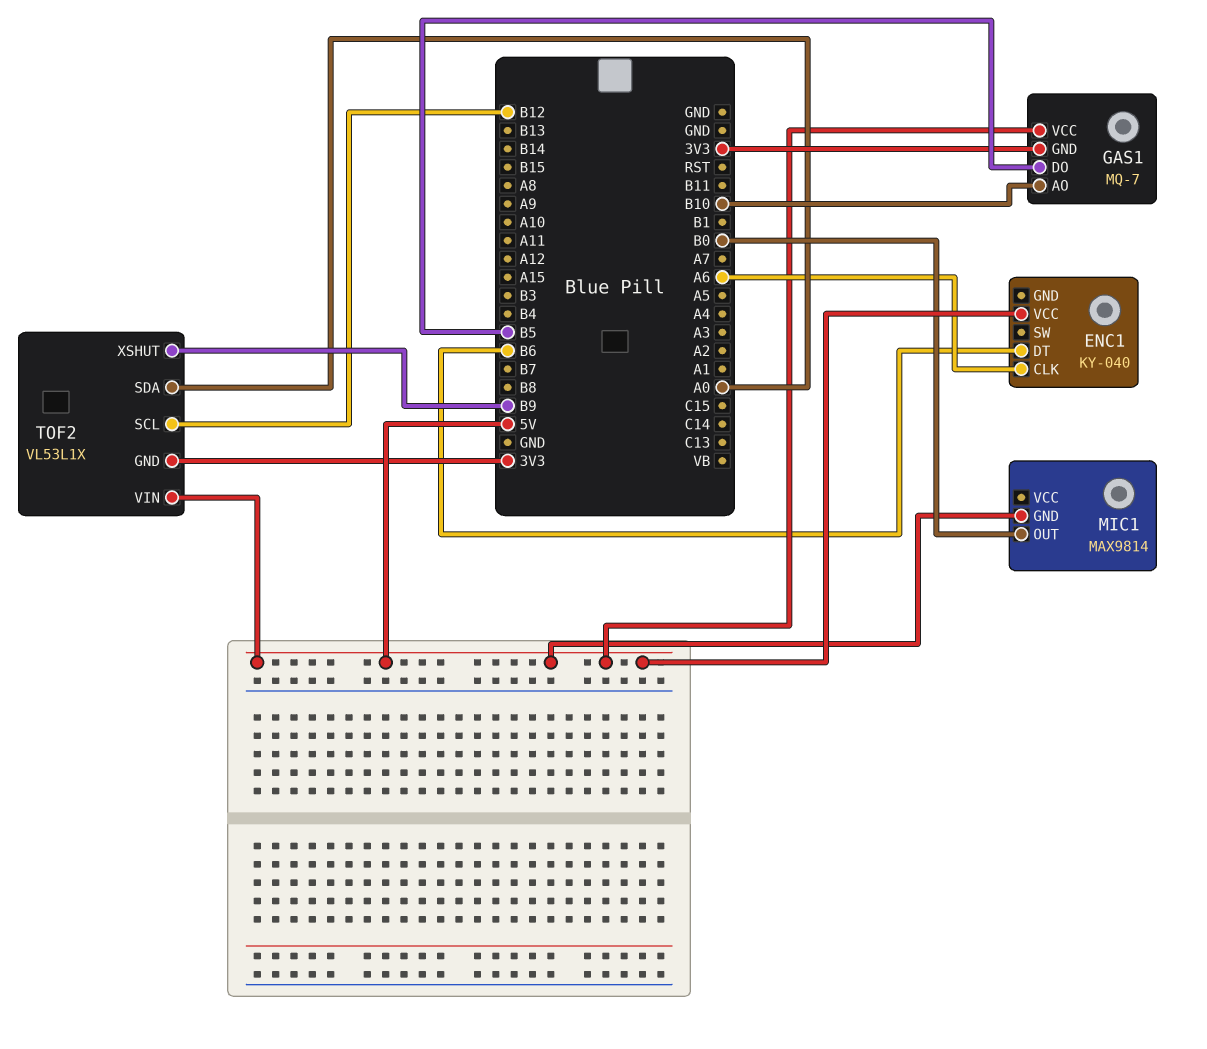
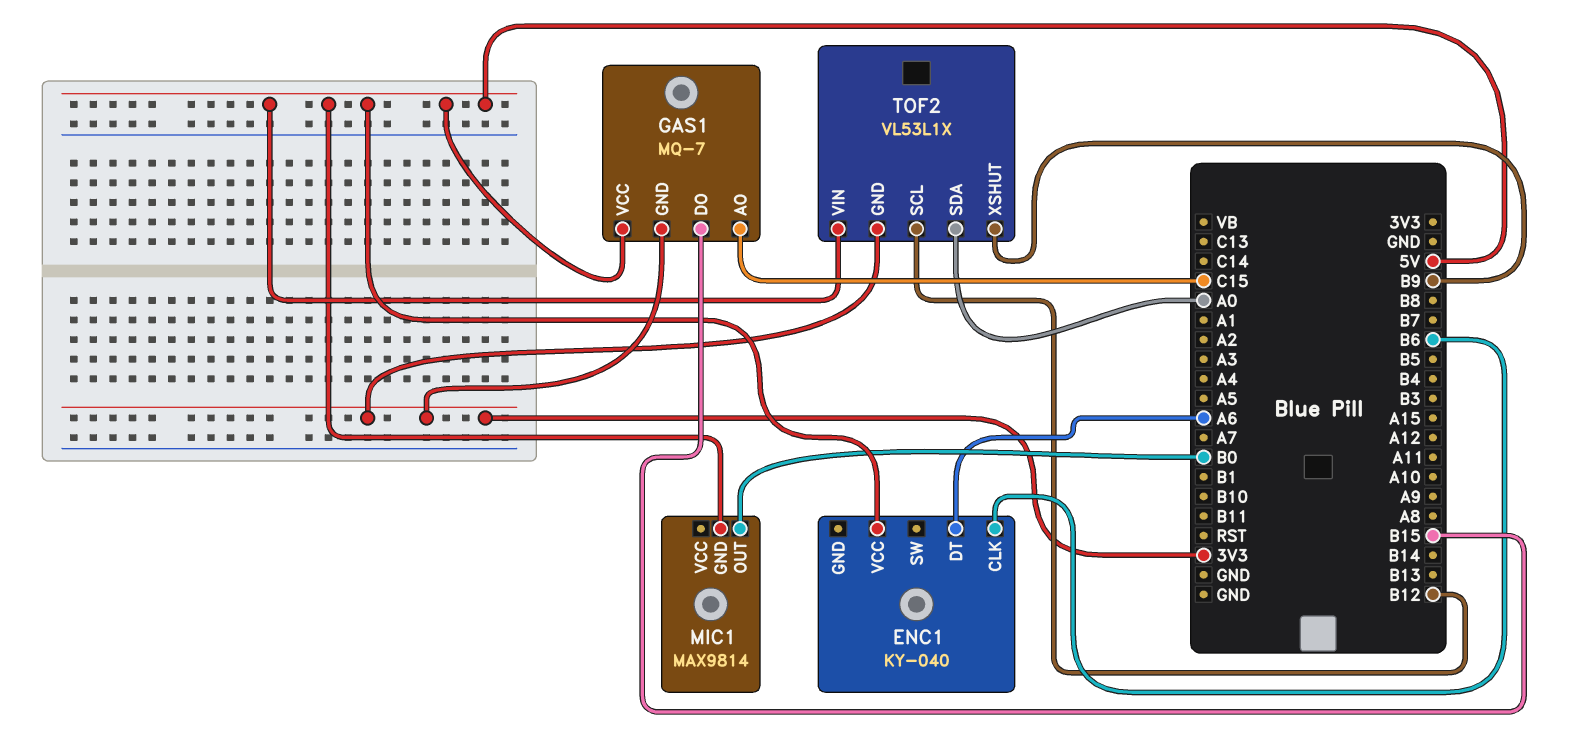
ENC1 pin CLK: A6 -> B6
ENC1 pin DT: B6 -> A6
GAS1 pin AO: B10 -> C15
GAS1 pin DO: B5 -> B15

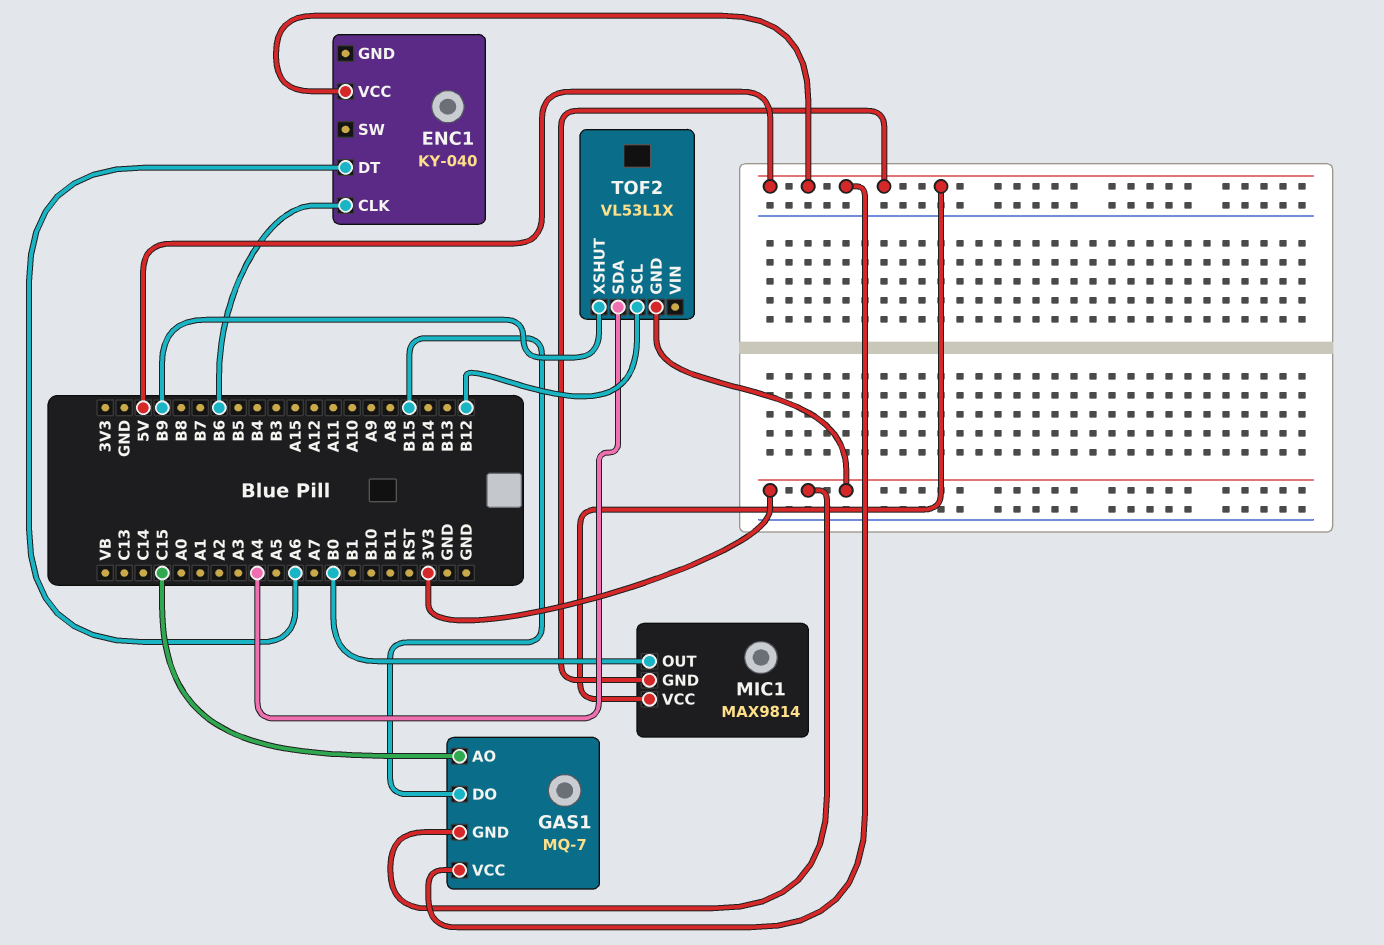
MIC1 pin VCC: none -> 5V
TOF2 pin SDA: A0 -> A4
TOF2 pin VIN: 5V -> none

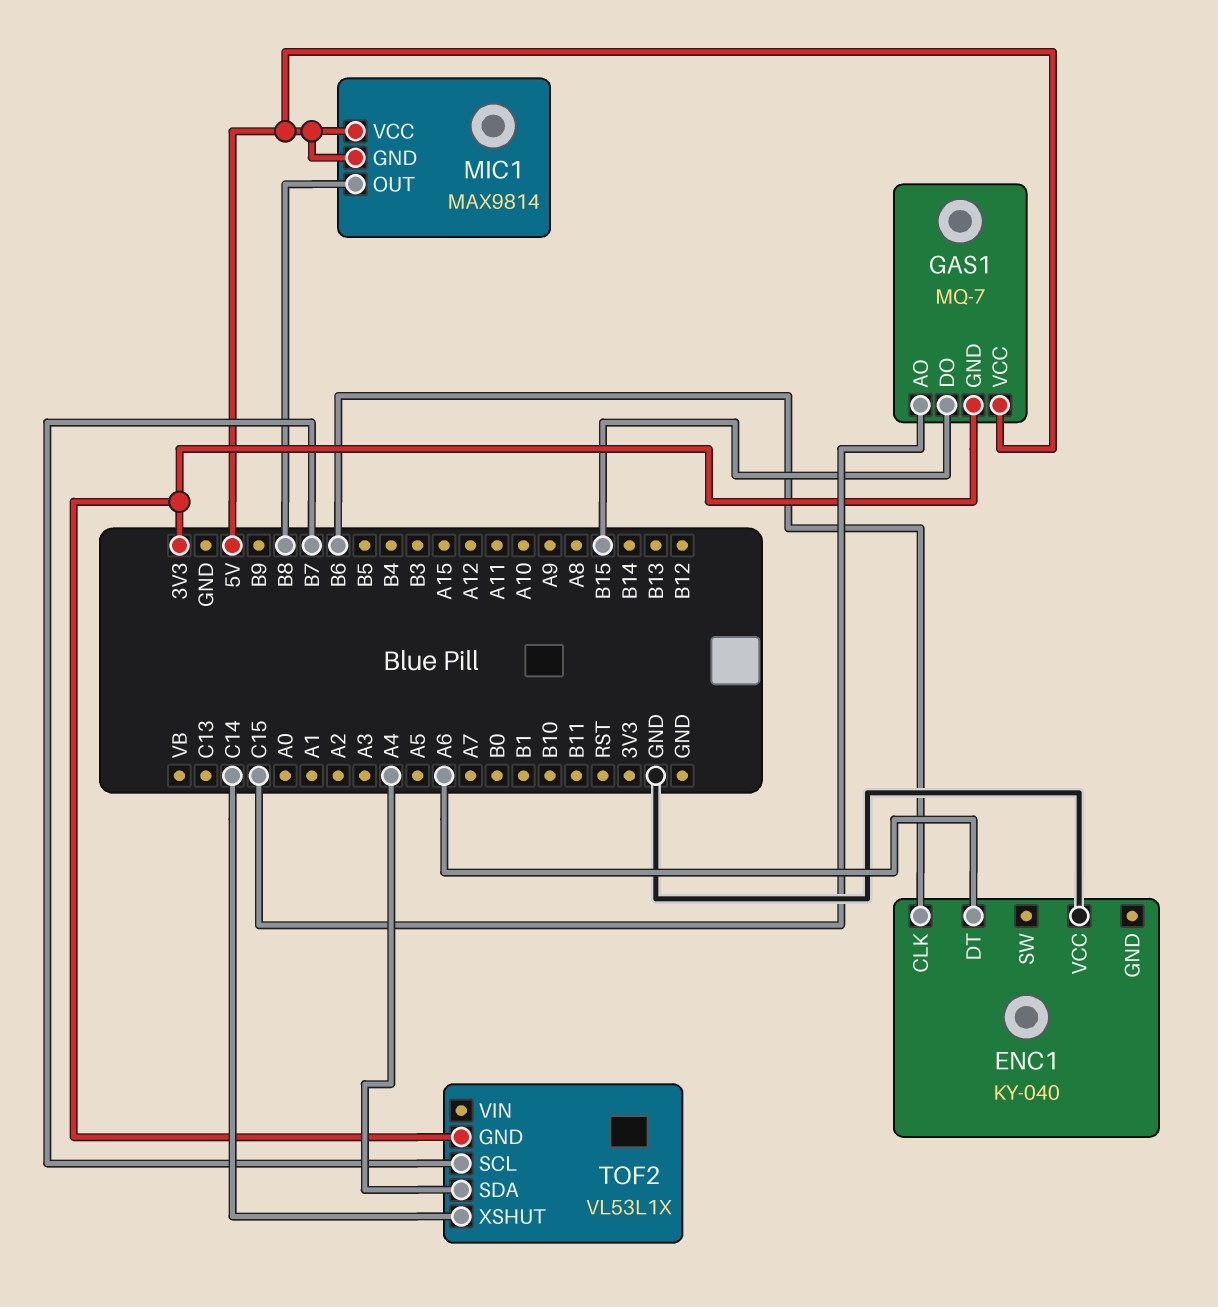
ENC1 pin VCC: 5V -> GND
MIC1 pin OUT: B0 -> B8
TOF2 pin SCL: B12 -> B7
TOF2 pin XSHUT: B9 -> C14

